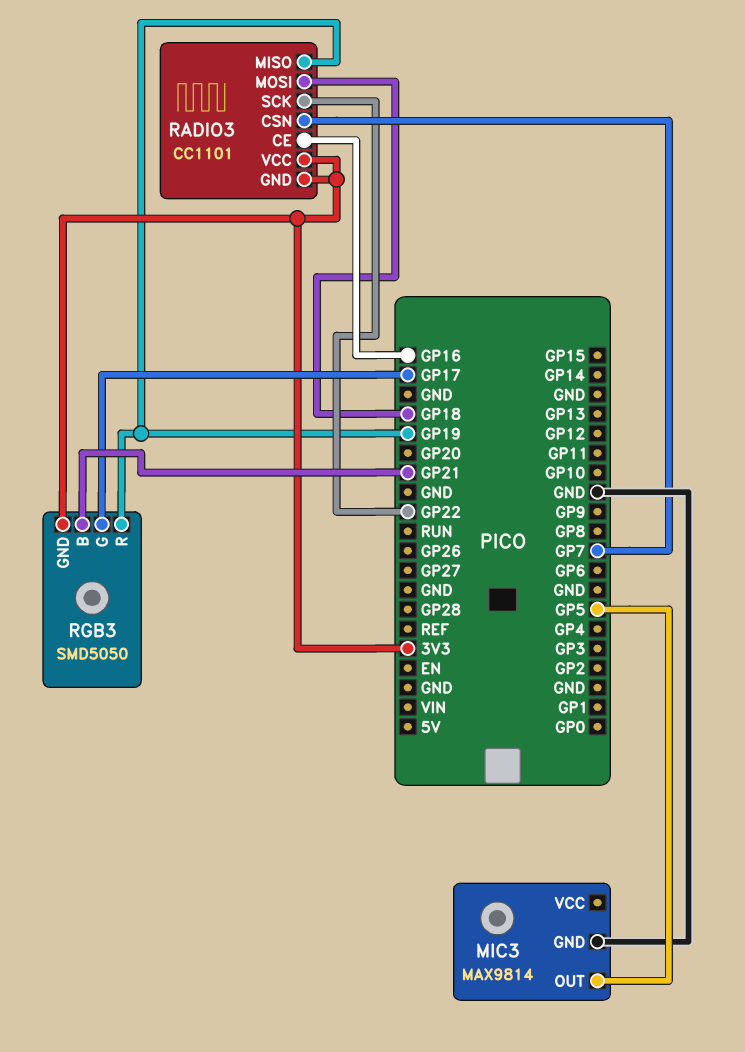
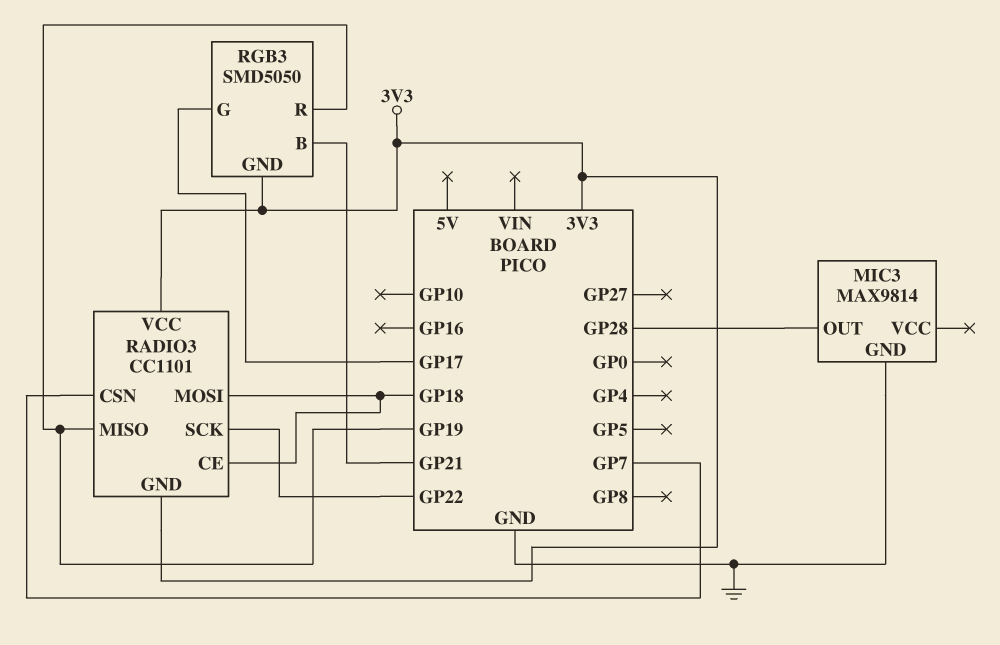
MIC3 pin OUT: GP5 -> GP28
RADIO3 pin CE: GP16 -> GP18

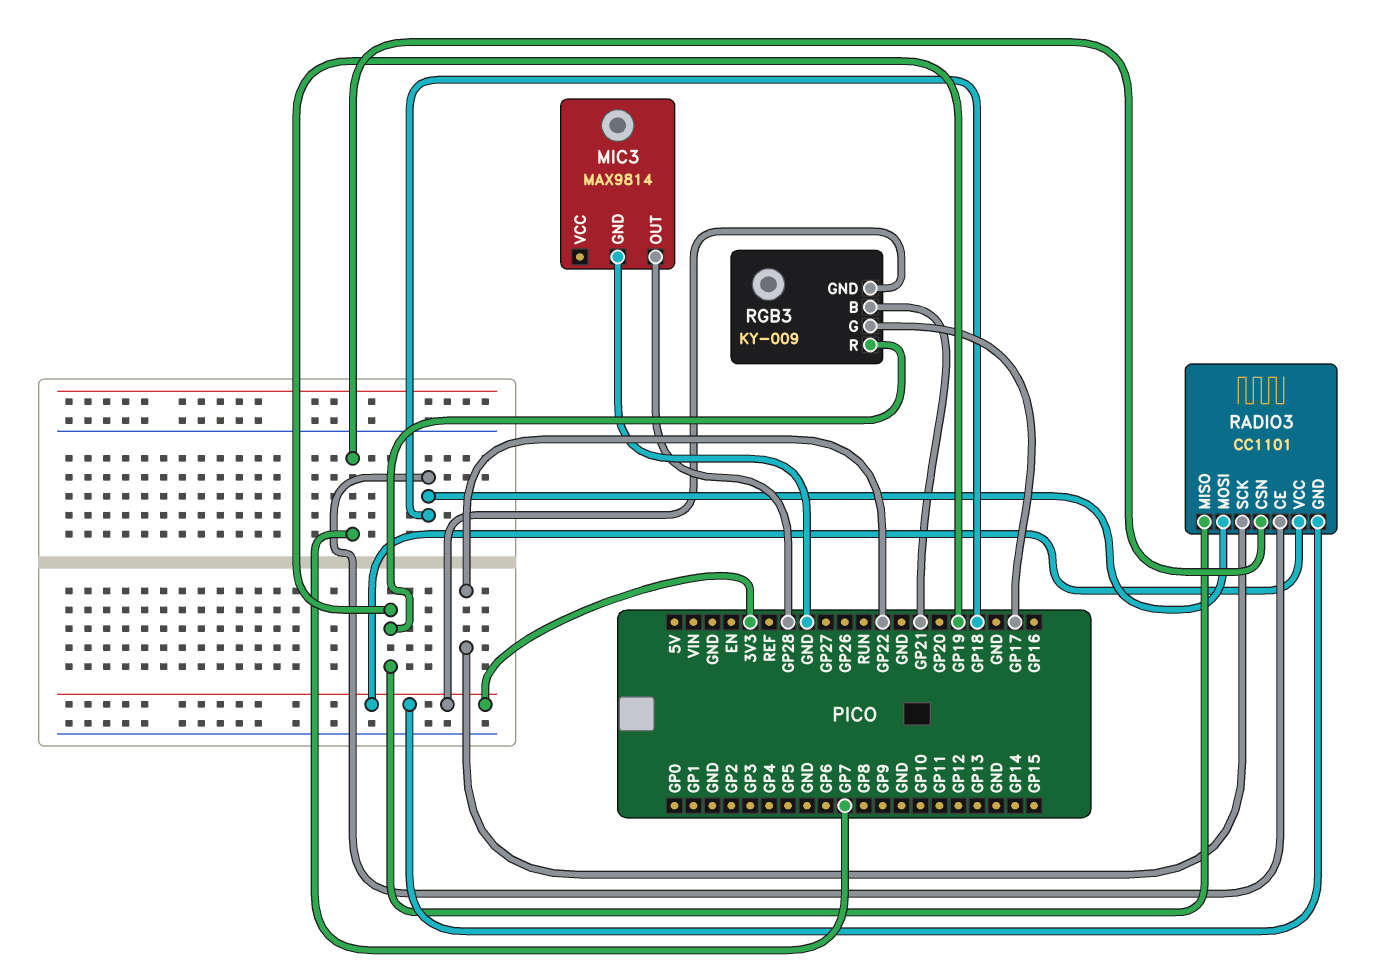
RGB3: SMD5050 -> KY-009

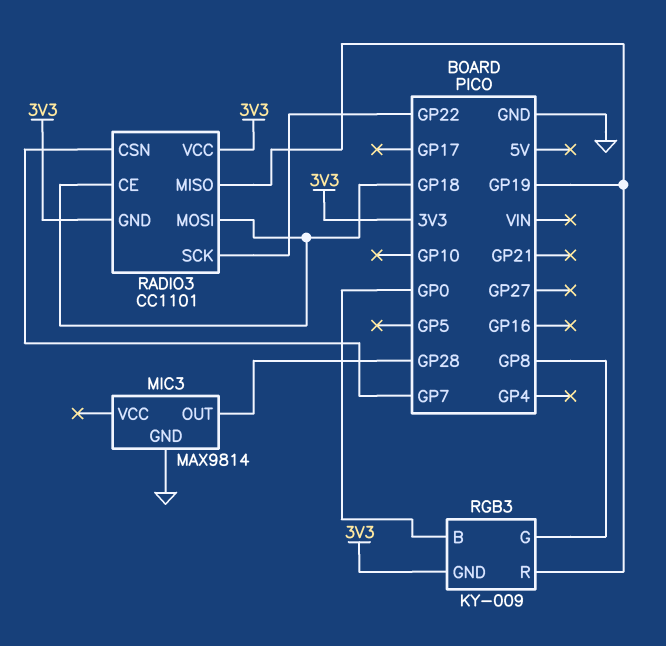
RGB3 pin B: GP21 -> GP0
RGB3 pin G: GP17 -> GP8

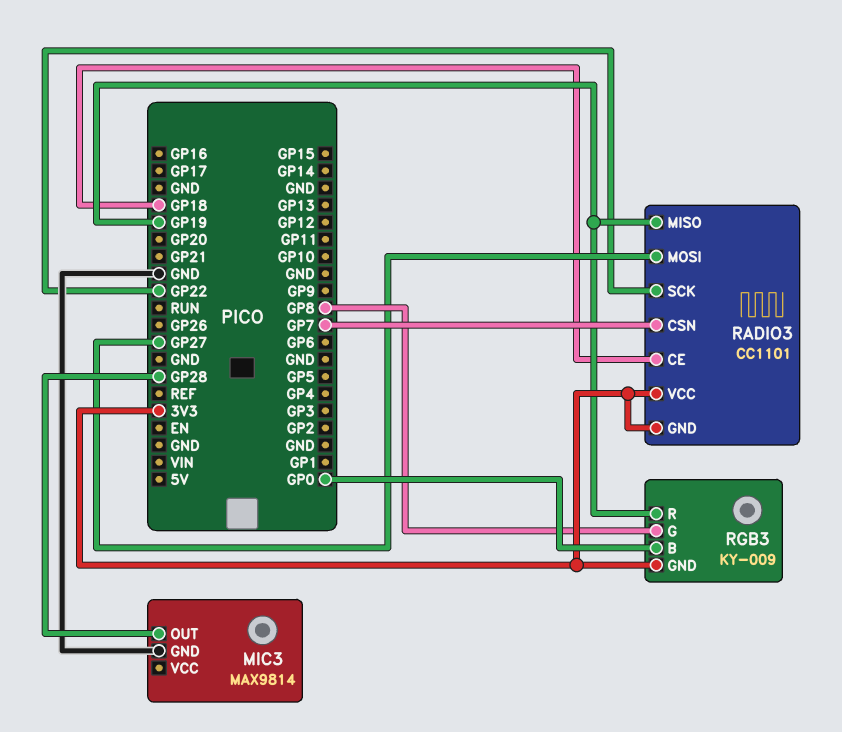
RADIO3 pin MOSI: GP18 -> GP27

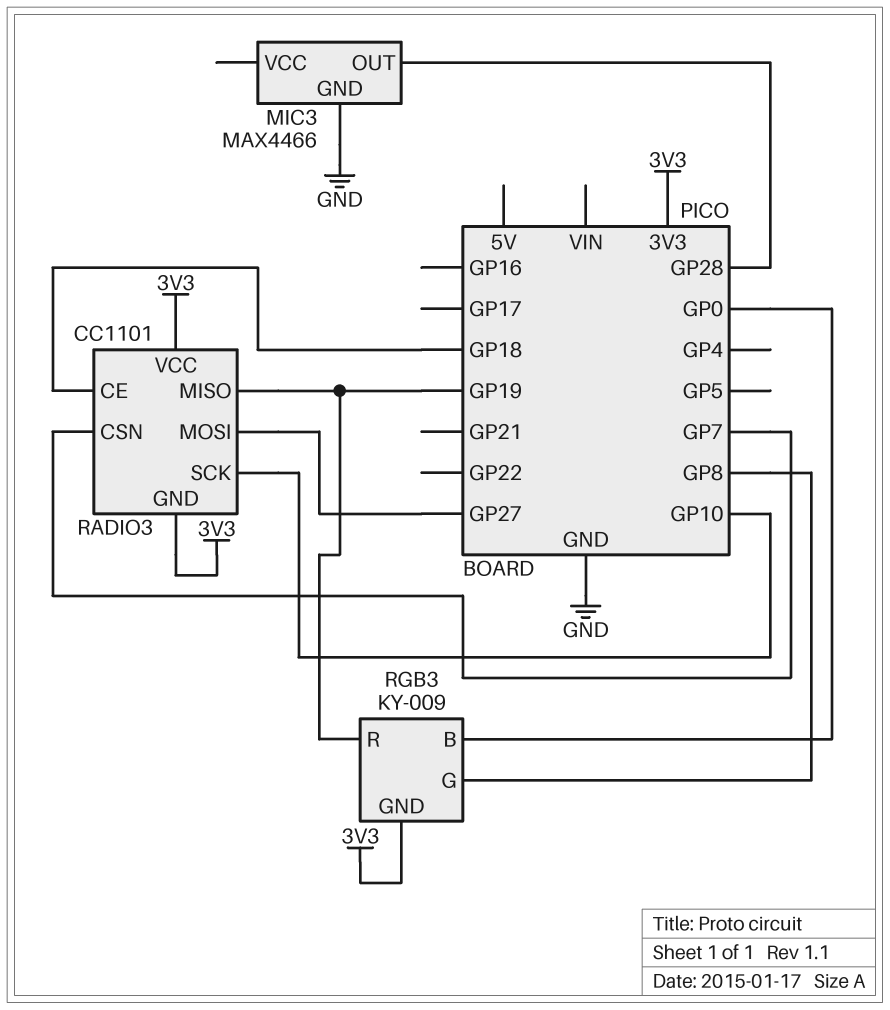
MIC3: MAX9814 -> MAX4466
RADIO3 pin SCK: GP22 -> GP10

